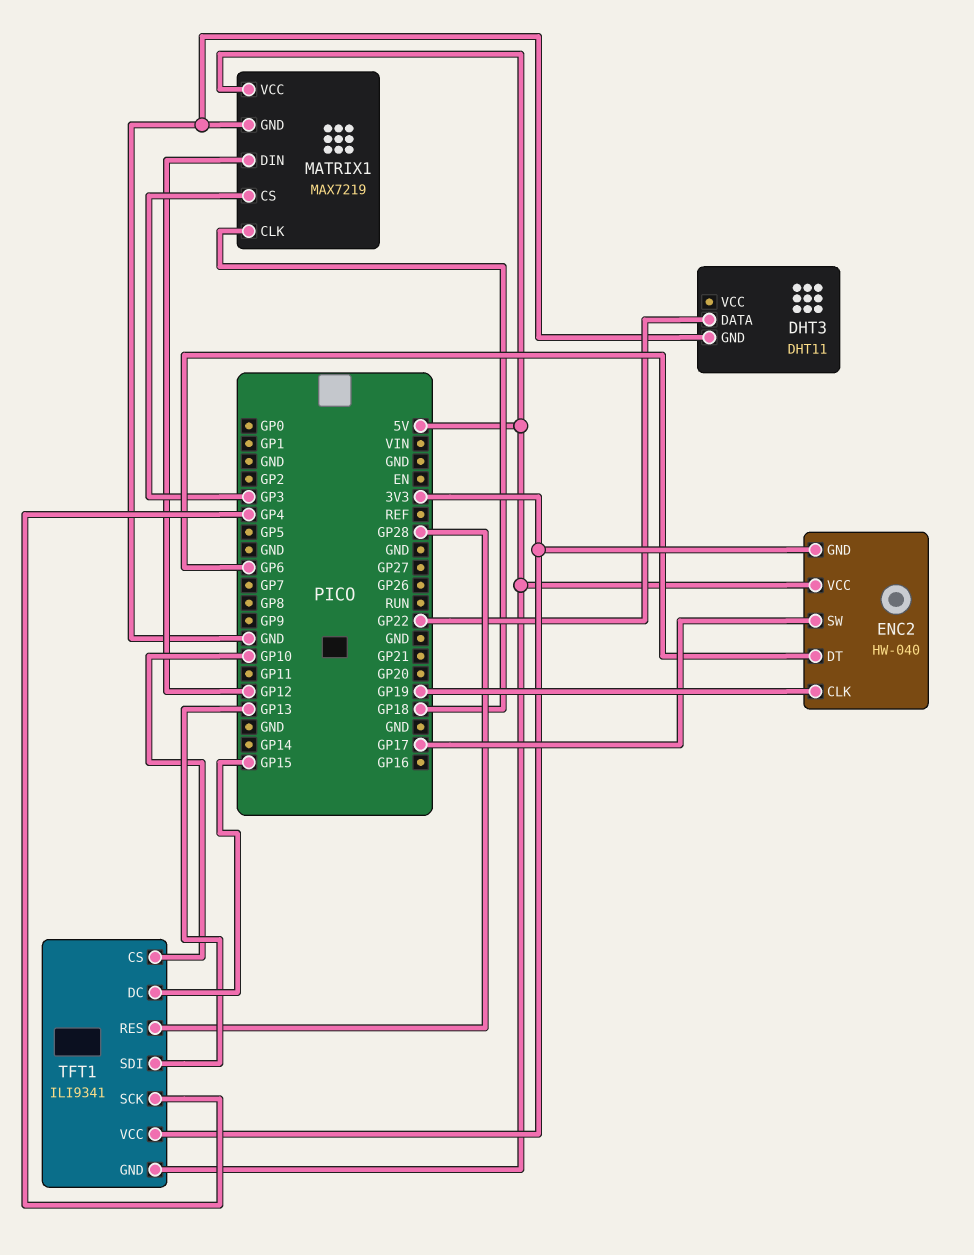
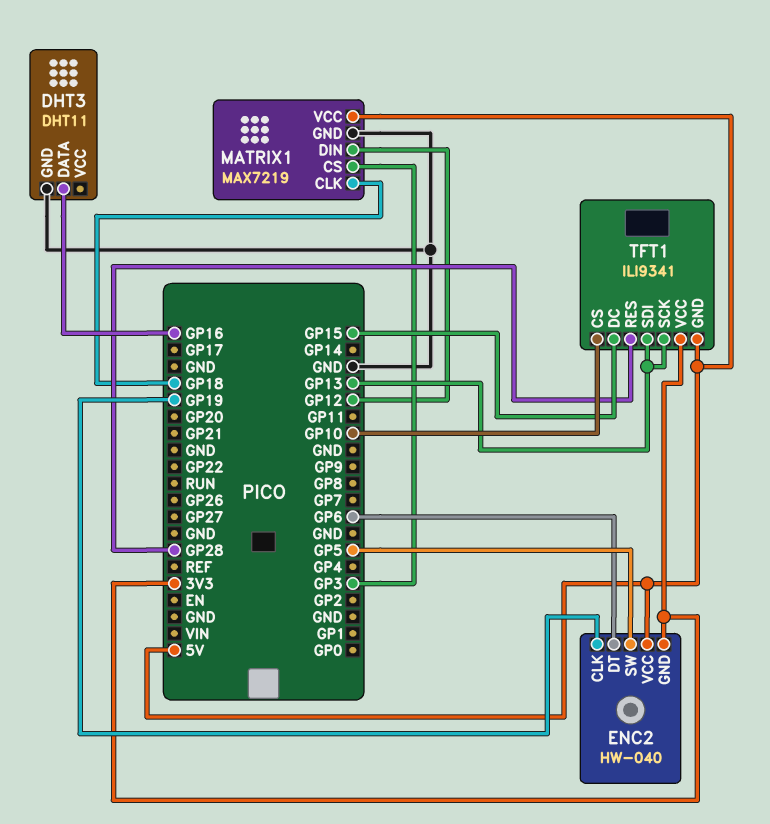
DHT3 pin DATA: GP22 -> GP16
ENC2 pin SW: GP17 -> GP5
TFT1 pin SCK: GP4 -> GP13

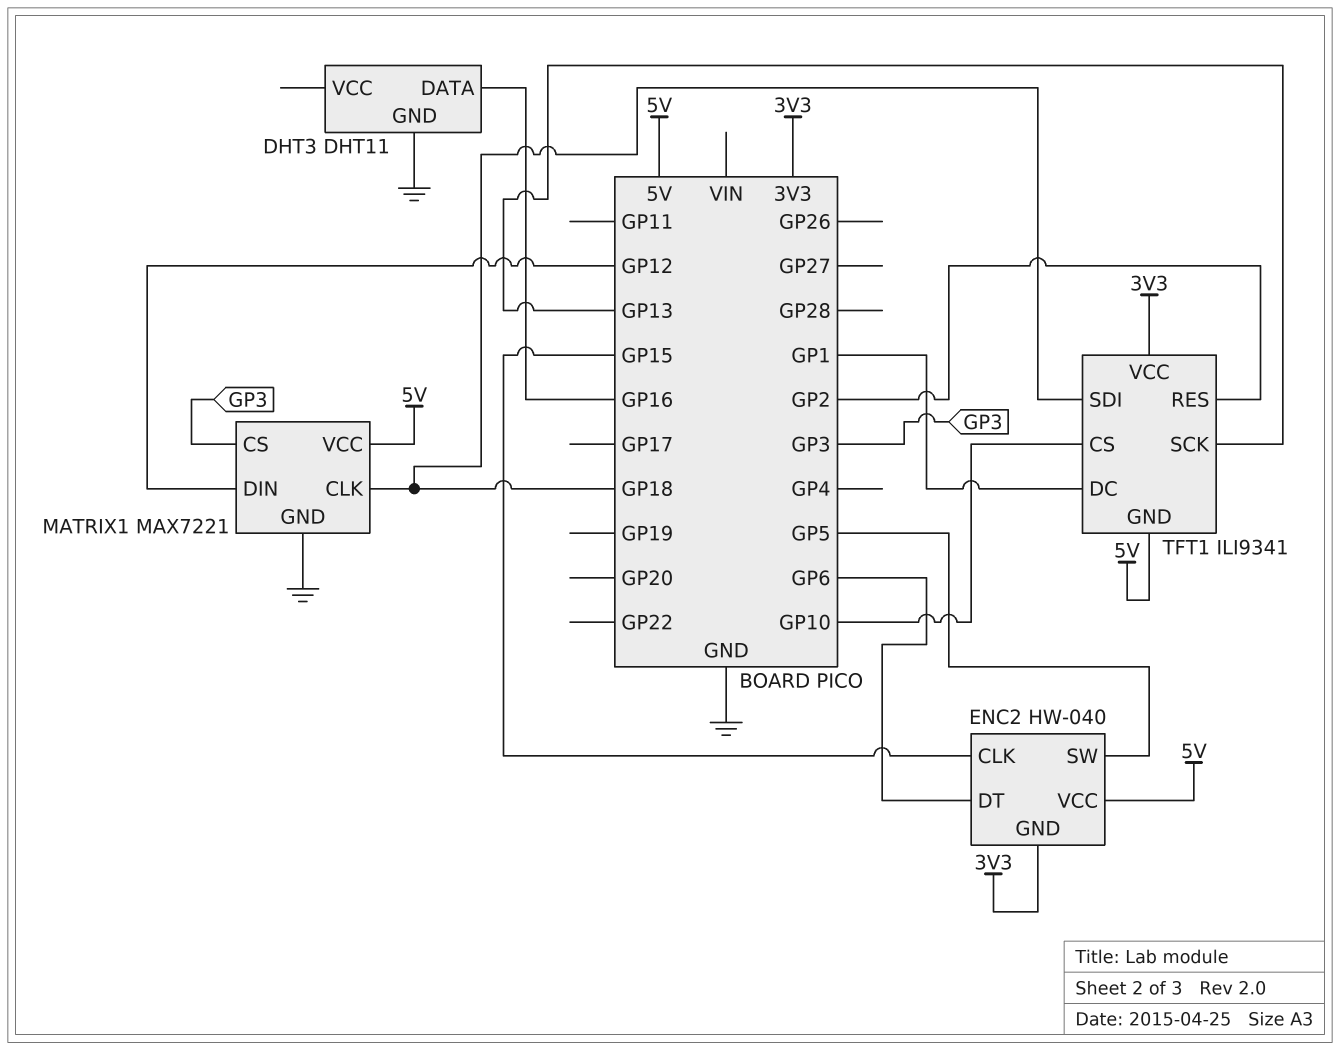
ENC2 pin CLK: GP19 -> GP15
MATRIX1: MAX7219 -> MAX7221
TFT1 pin DC: GP15 -> GP1
TFT1 pin RES: GP28 -> GP2
TFT1 pin SDI: GP13 -> GP18

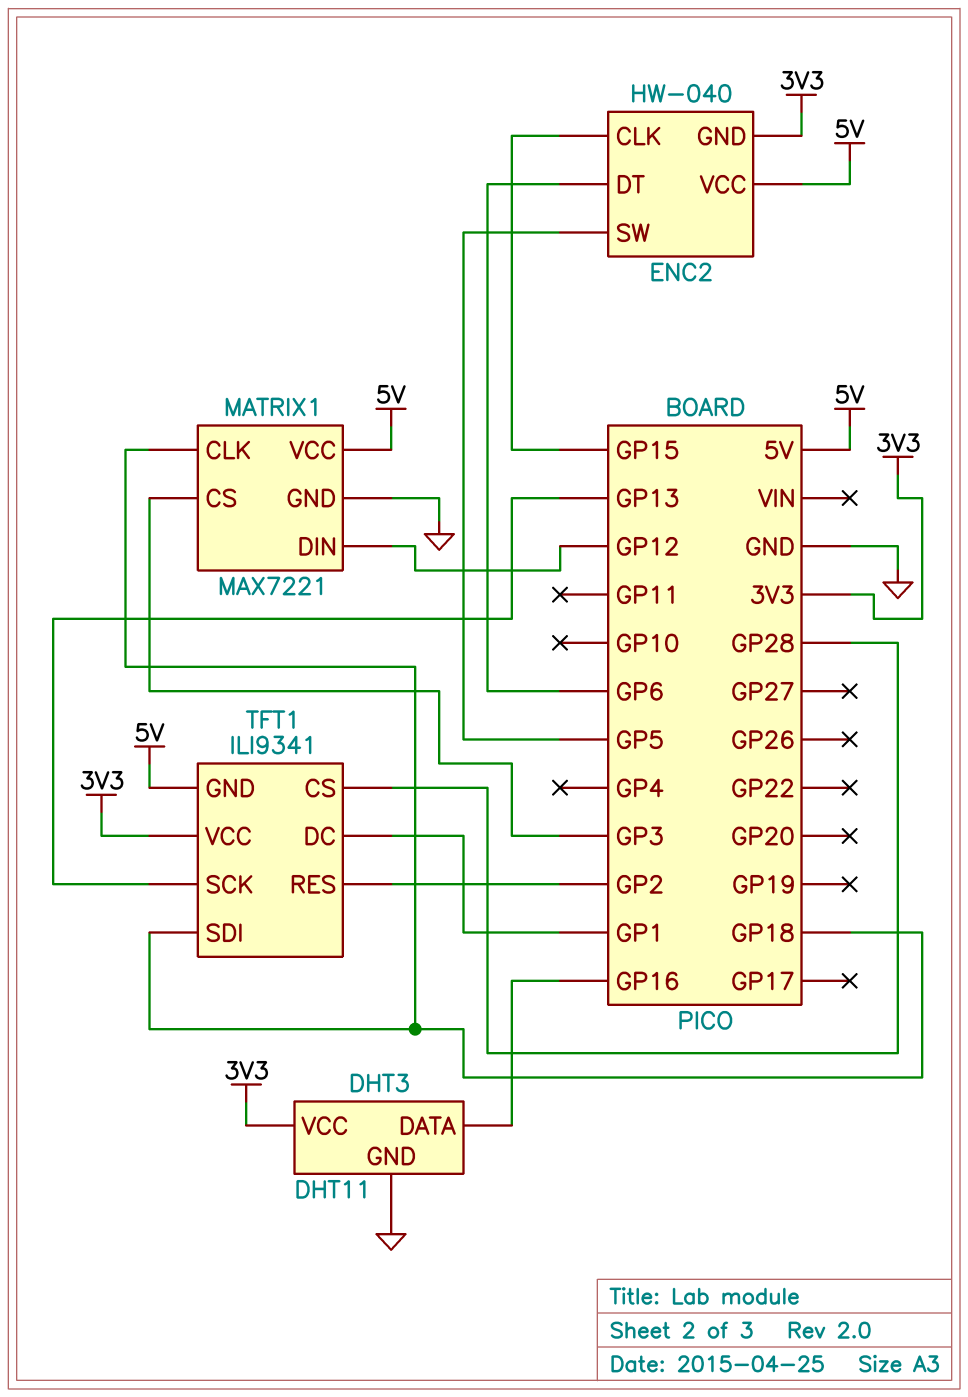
DHT3 pin VCC: none -> 3V3
TFT1 pin CS: GP10 -> GP28

